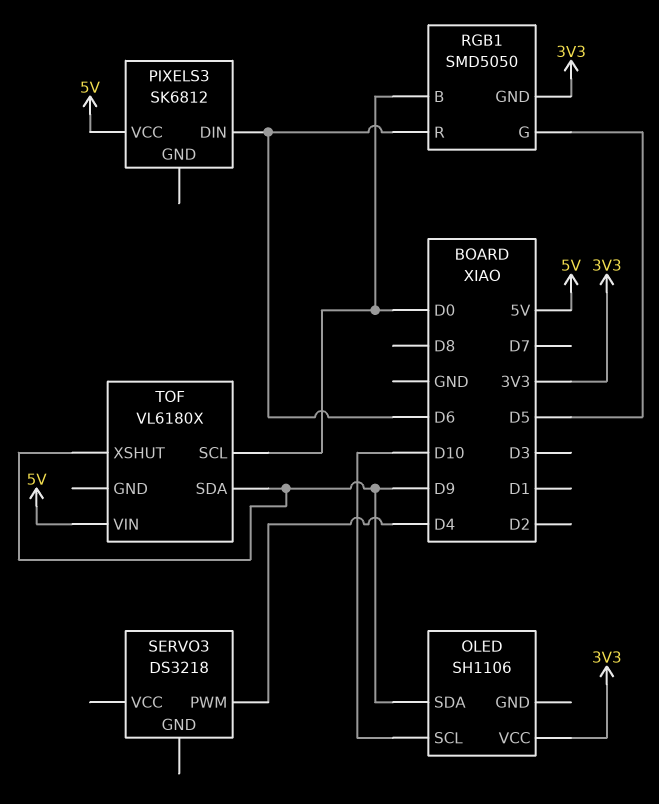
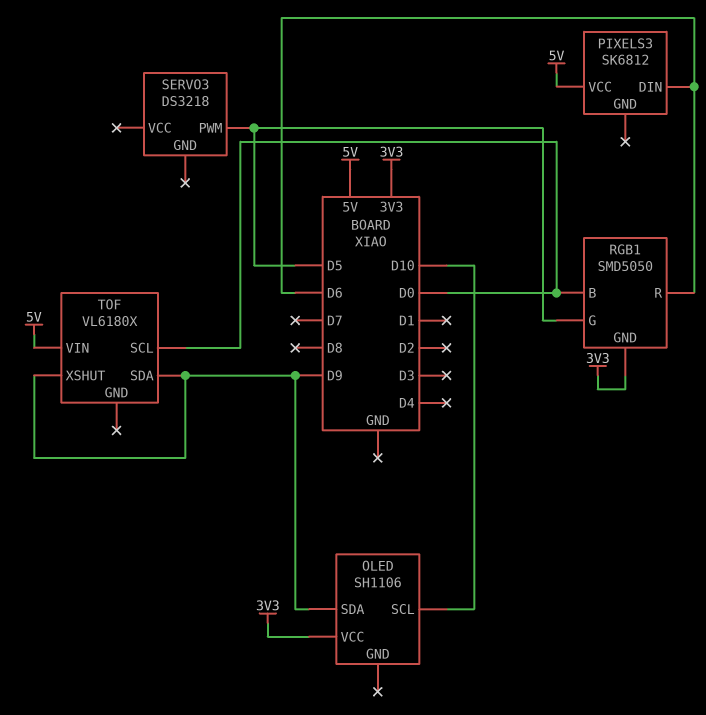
SERVO3 pin PWM: D4 -> D5

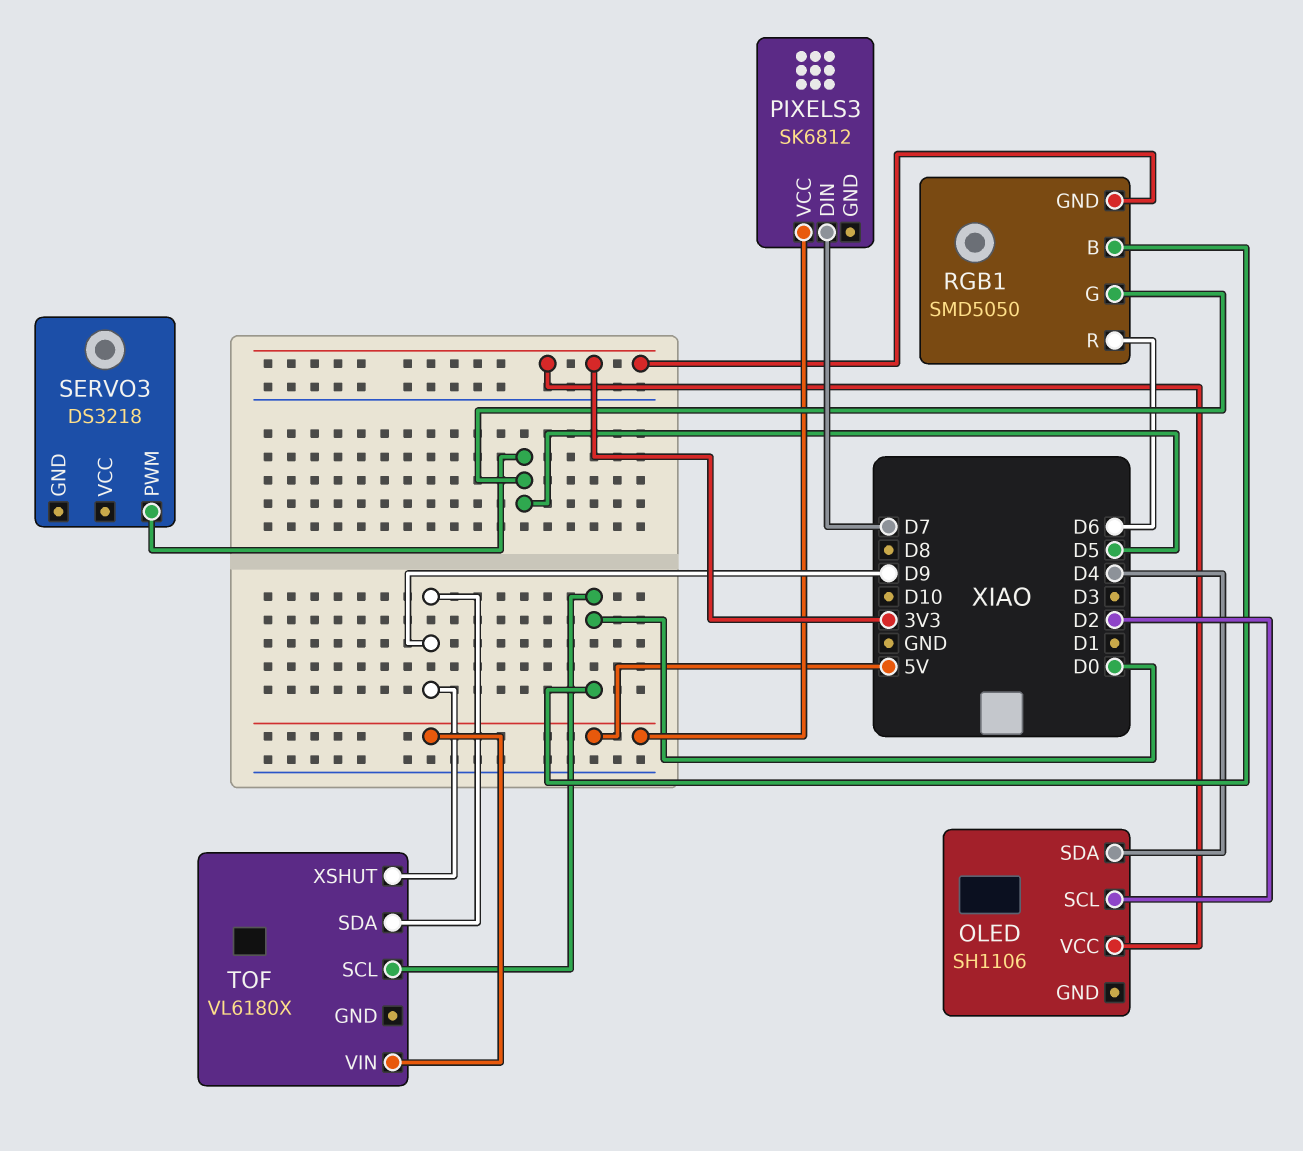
OLED pin SCL: D10 -> D2
OLED pin SDA: D9 -> D4
PIXELS3 pin DIN: D6 -> D7

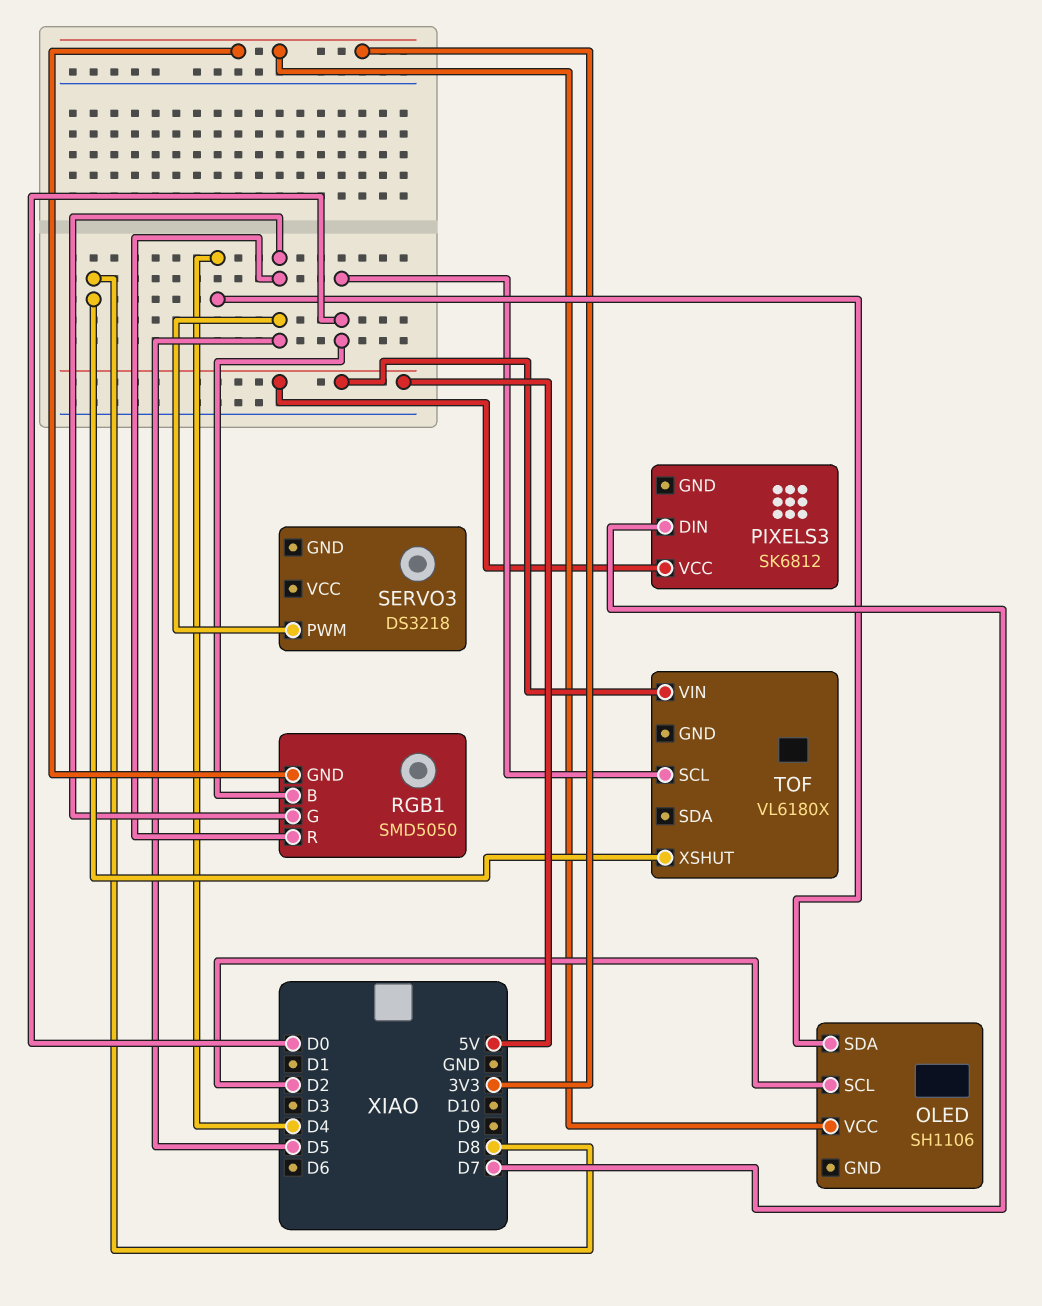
RGB1 pin R: D6 -> D5
TOF pin SDA: D9 -> none
TOF pin XSHUT: D9 -> D8

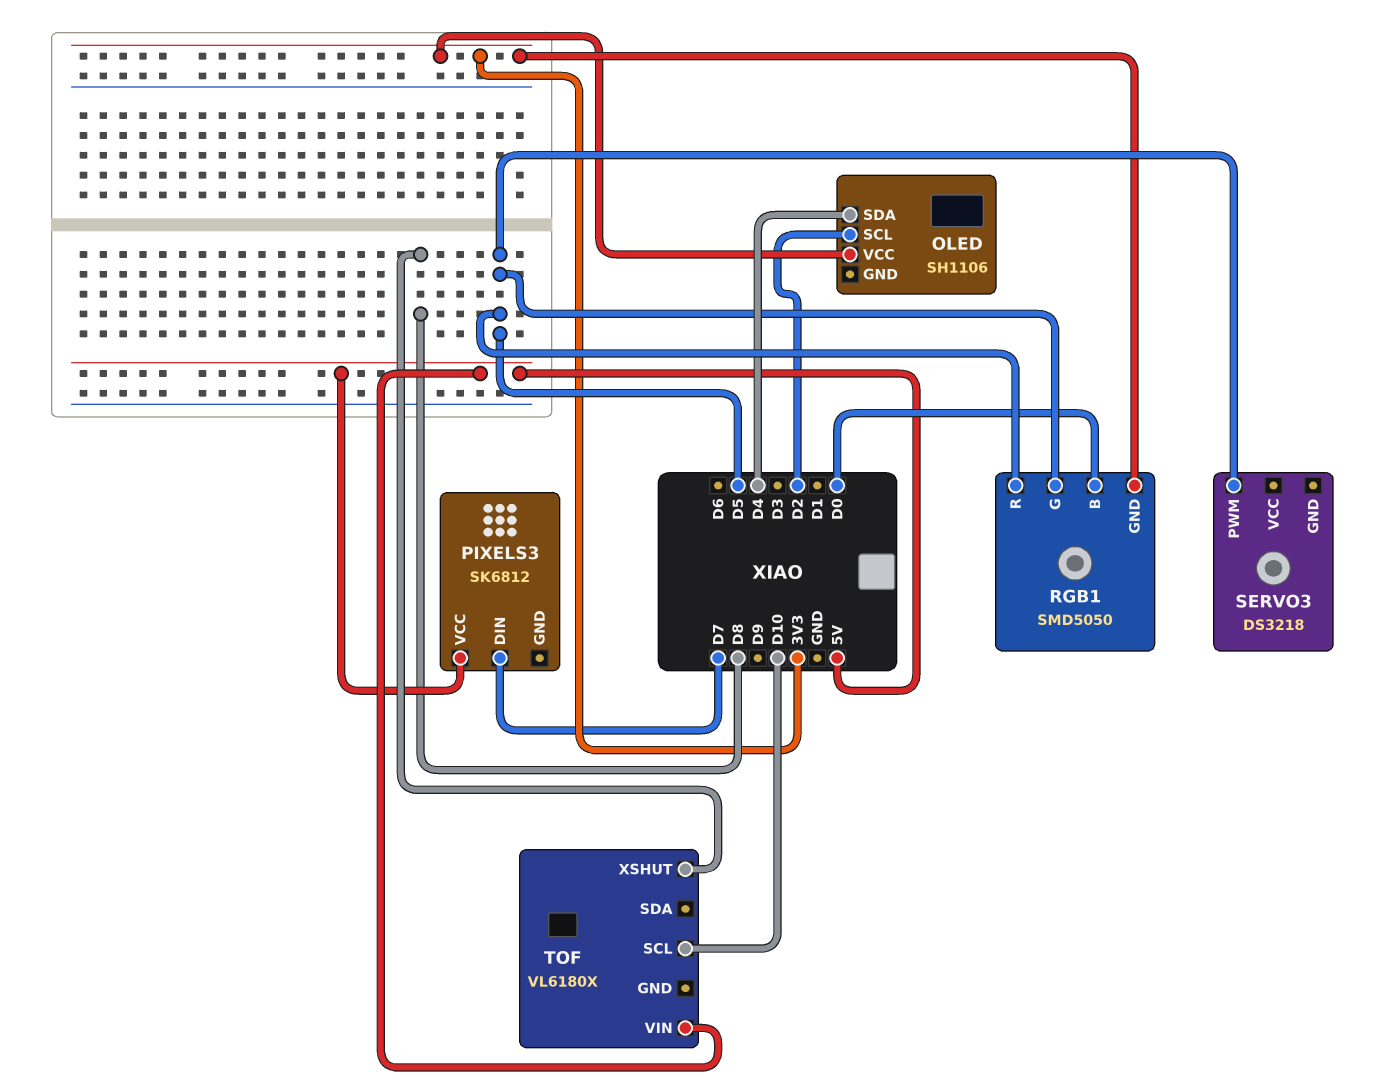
TOF pin SCL: D0 -> D10

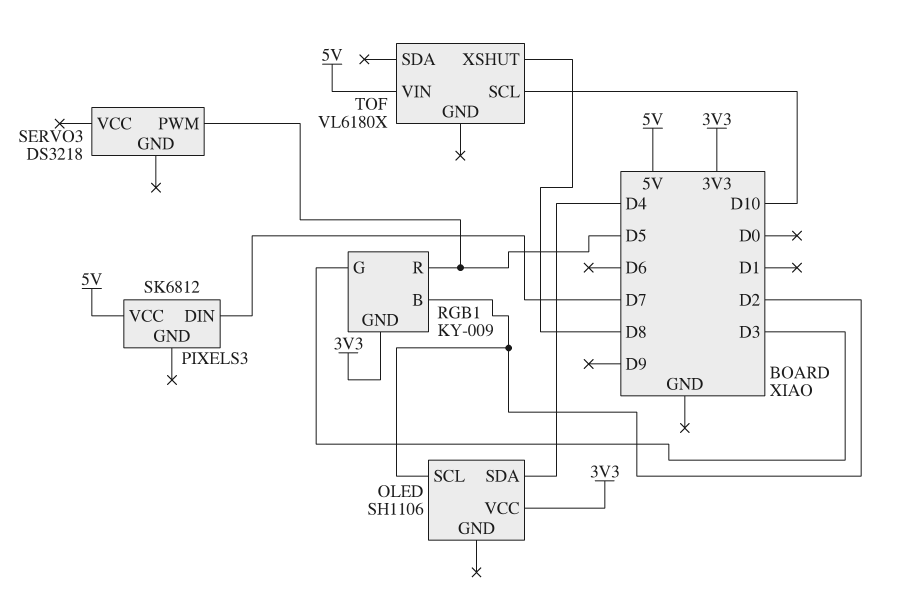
RGB1: SMD5050 -> KY-009
RGB1 pin B: D0 -> D2
RGB1 pin G: D5 -> D3

